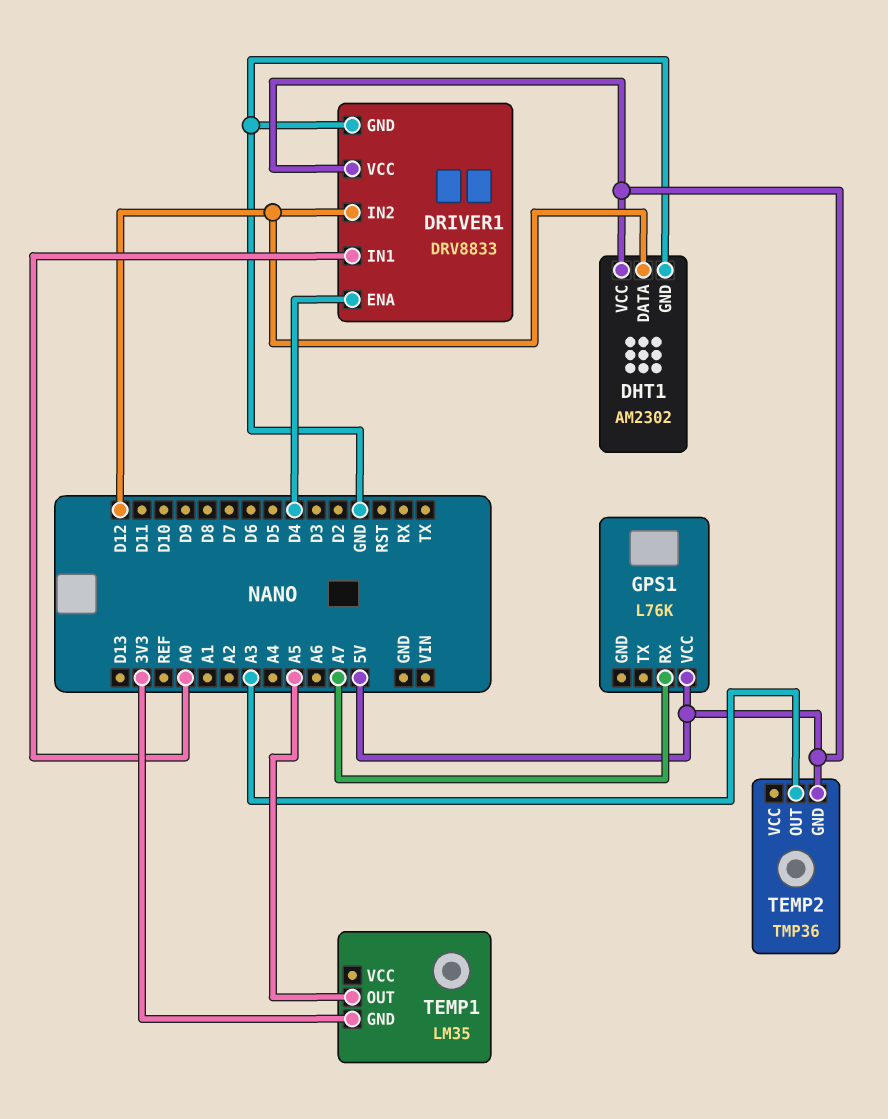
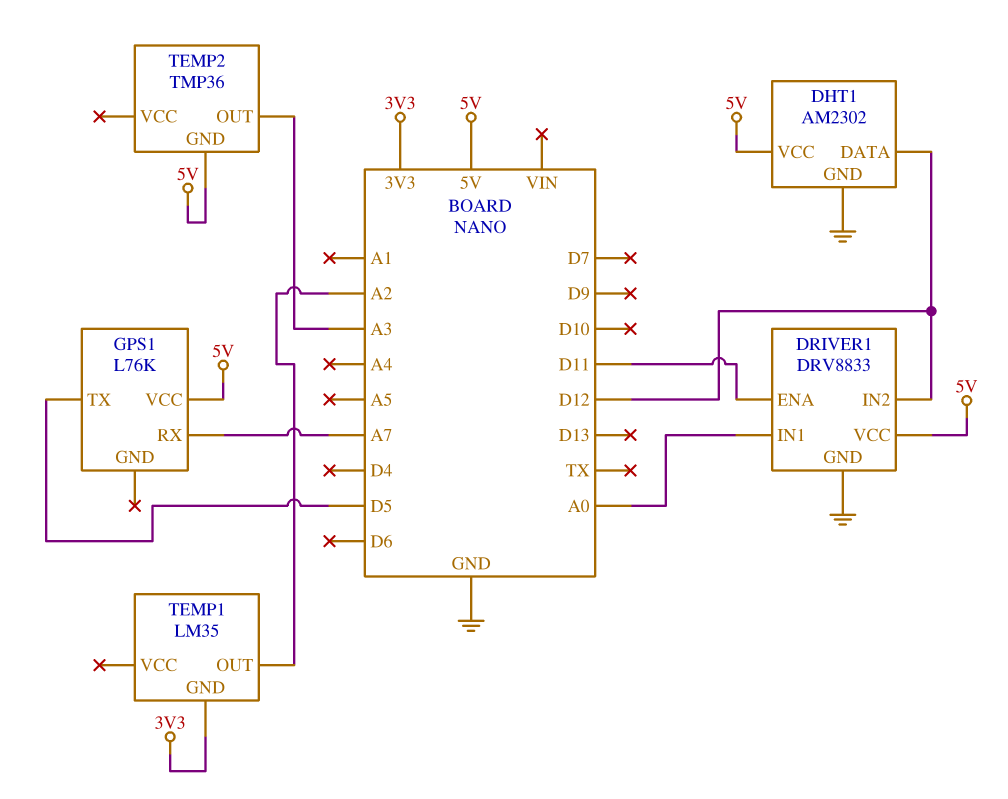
DRIVER1 pin ENA: D4 -> D11
GPS1 pin TX: none -> D5
TEMP1 pin OUT: A5 -> A2

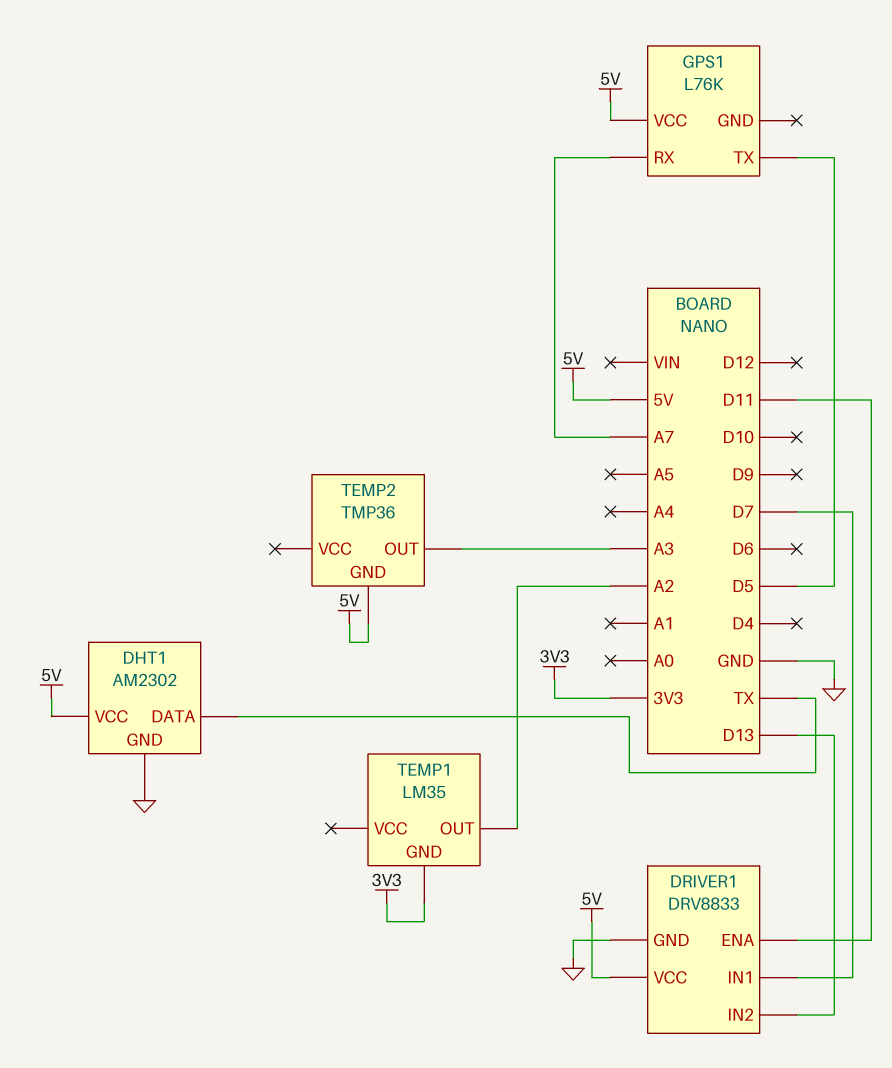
DHT1 pin DATA: D12 -> TX
DRIVER1 pin IN1: A0 -> D7
DRIVER1 pin IN2: D12 -> D13

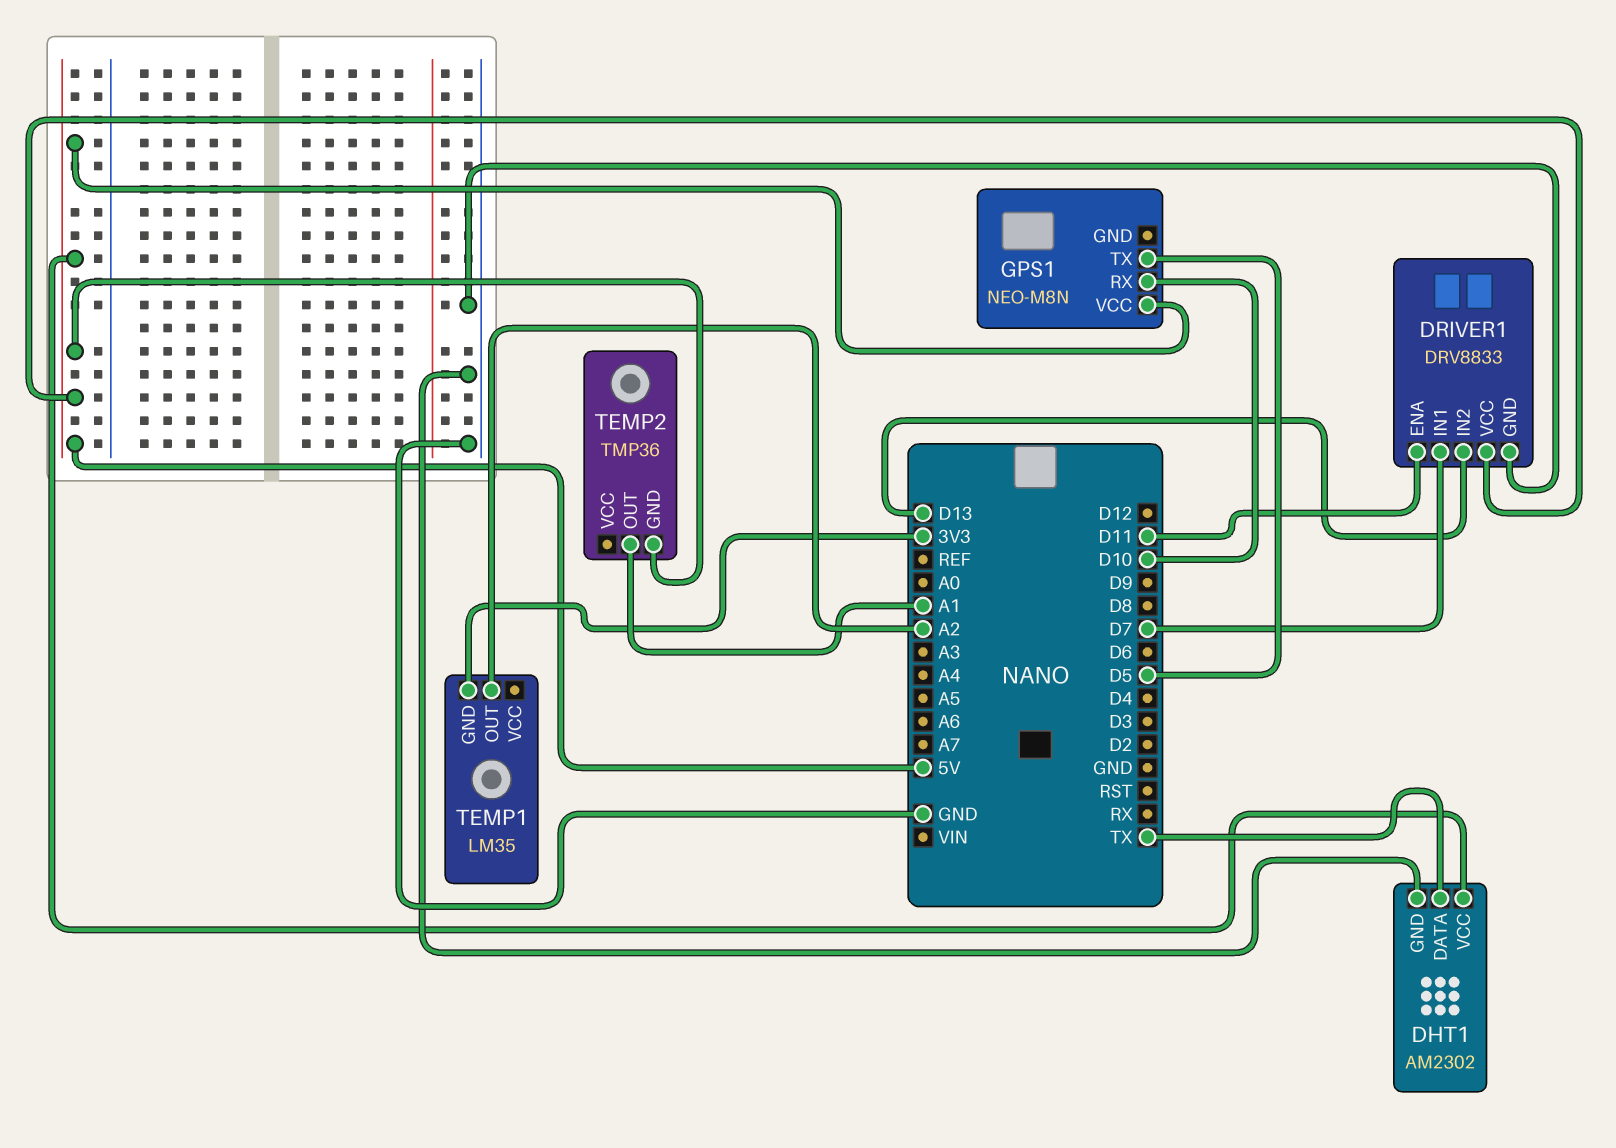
GPS1: L76K -> NEO-M8N
GPS1 pin RX: A7 -> D10
TEMP2 pin OUT: A3 -> A1

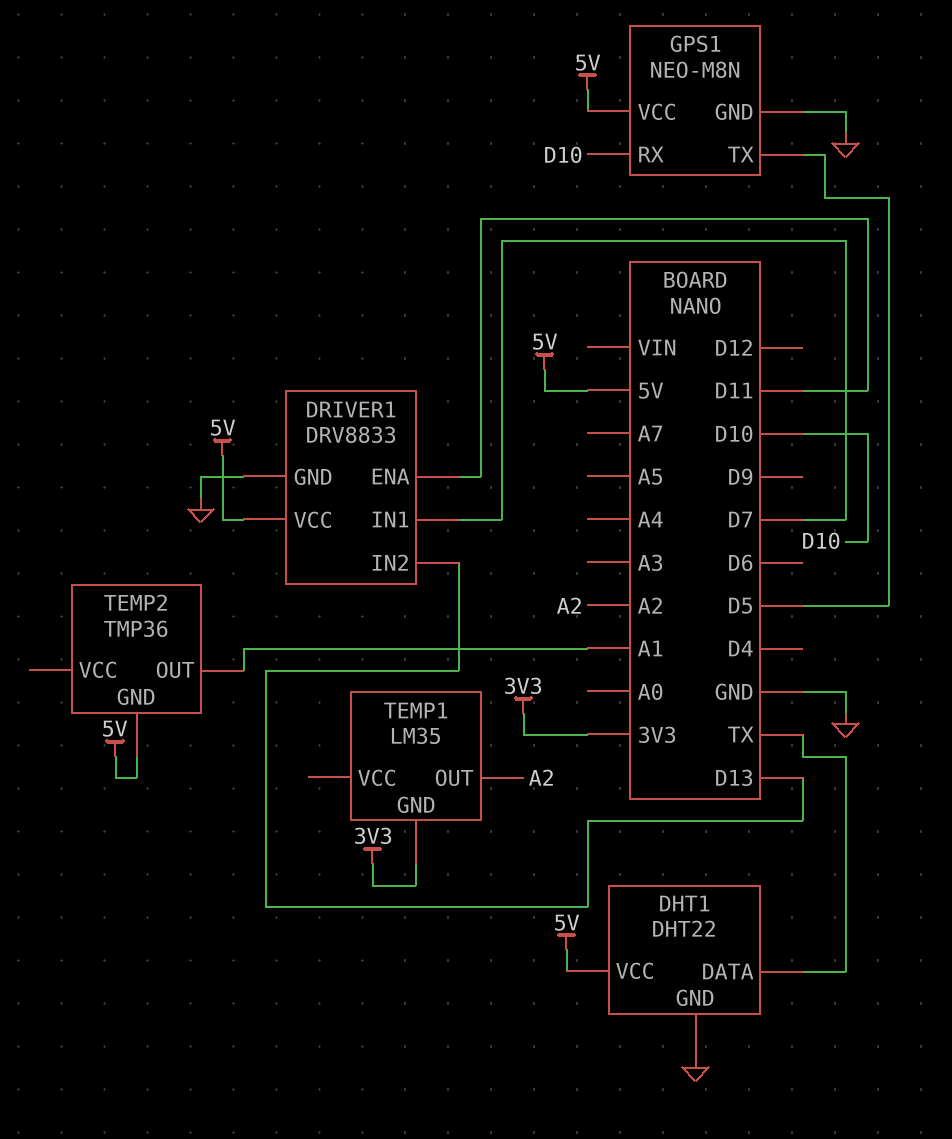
DHT1: AM2302 -> DHT22
GPS1 pin GND: none -> GND

